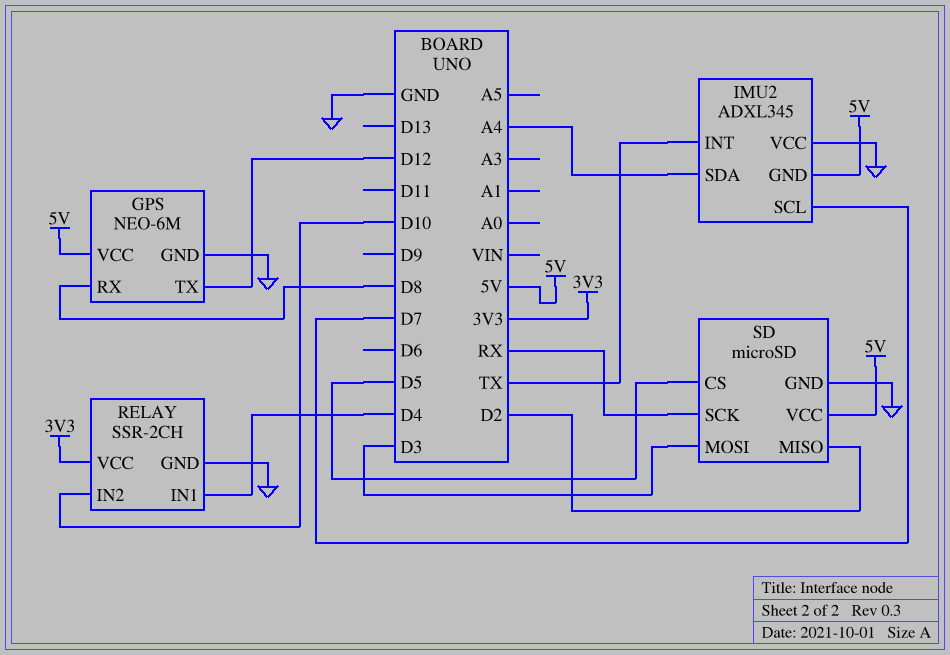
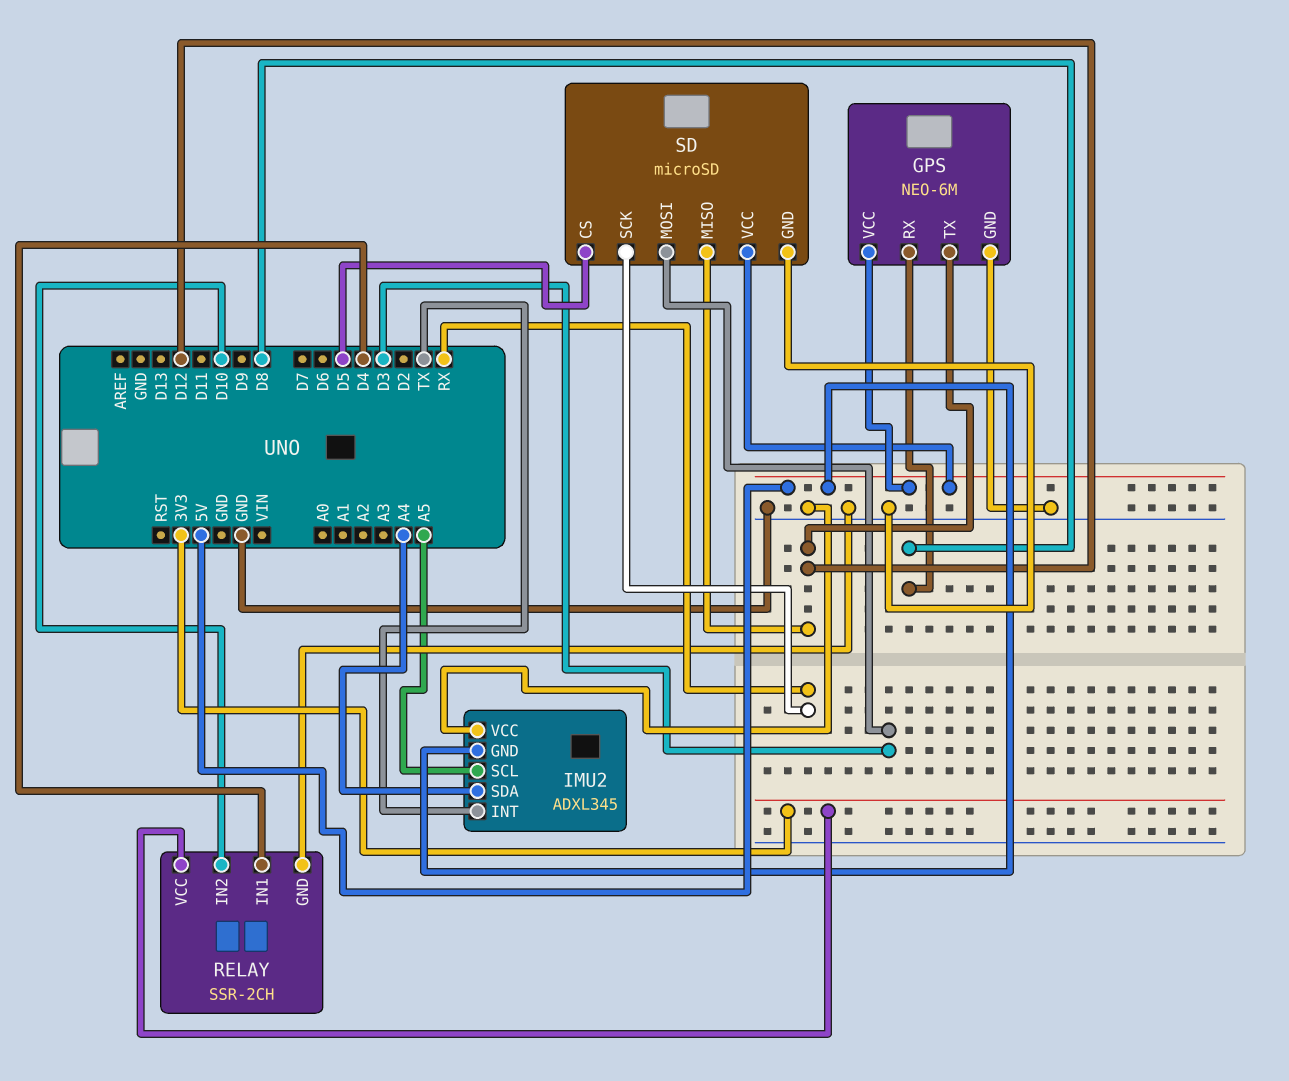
IMU2 pin SCL: D7 -> A5
SD pin MISO: D2 -> D12

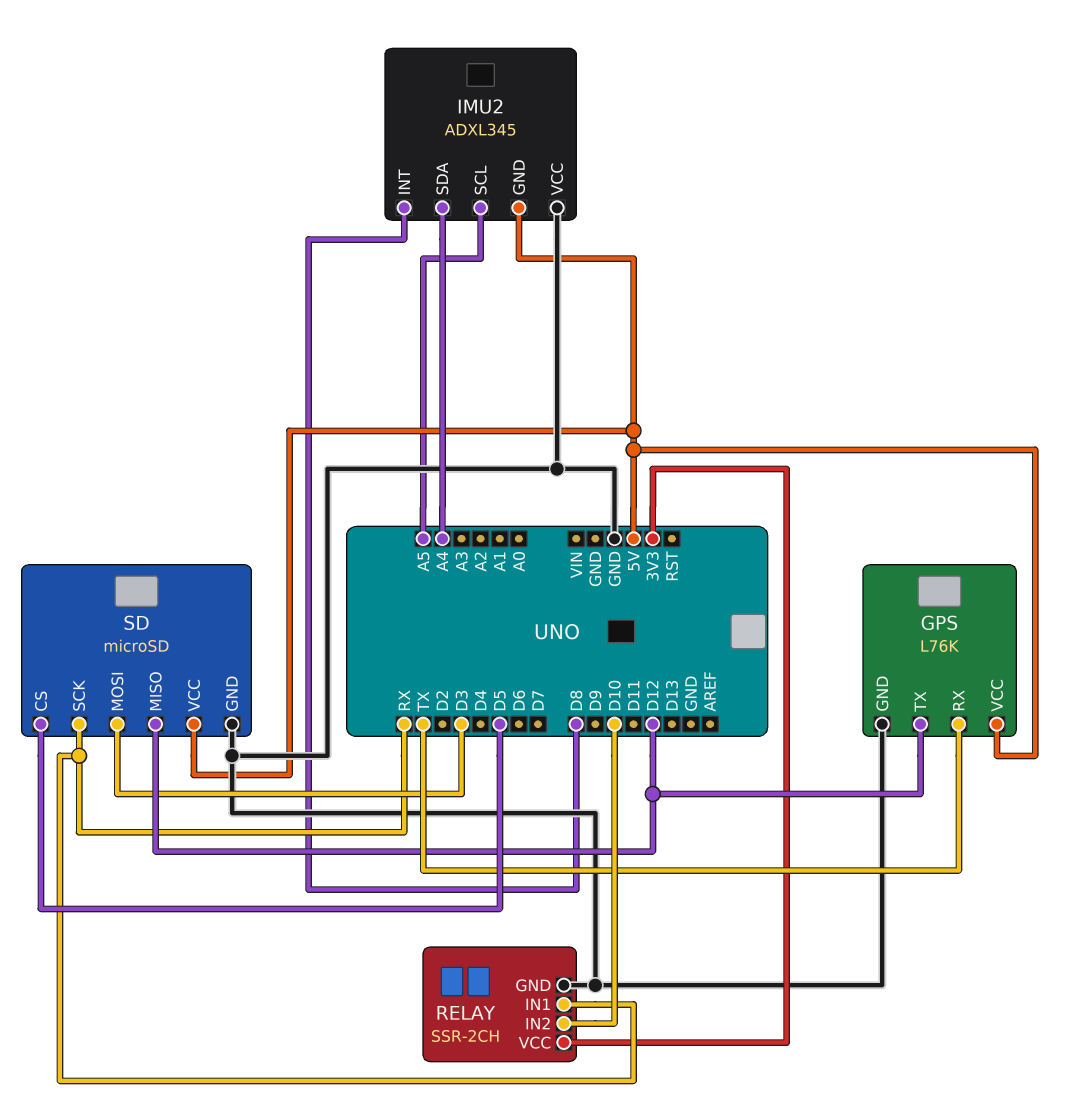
GPS: NEO-6M -> L76K
GPS pin RX: D8 -> TX
IMU2 pin INT: TX -> D8
RELAY pin IN1: D4 -> RX

